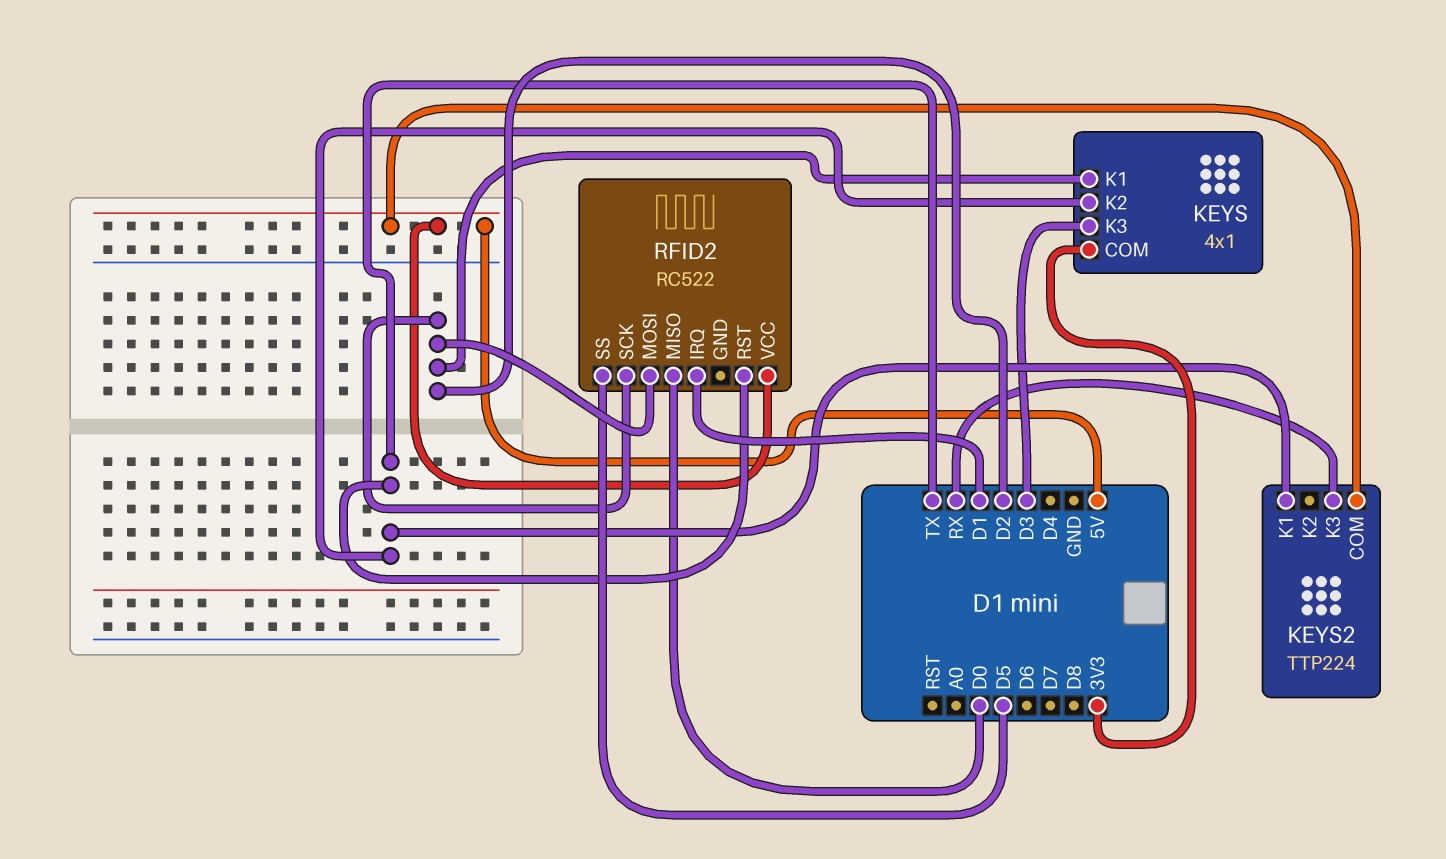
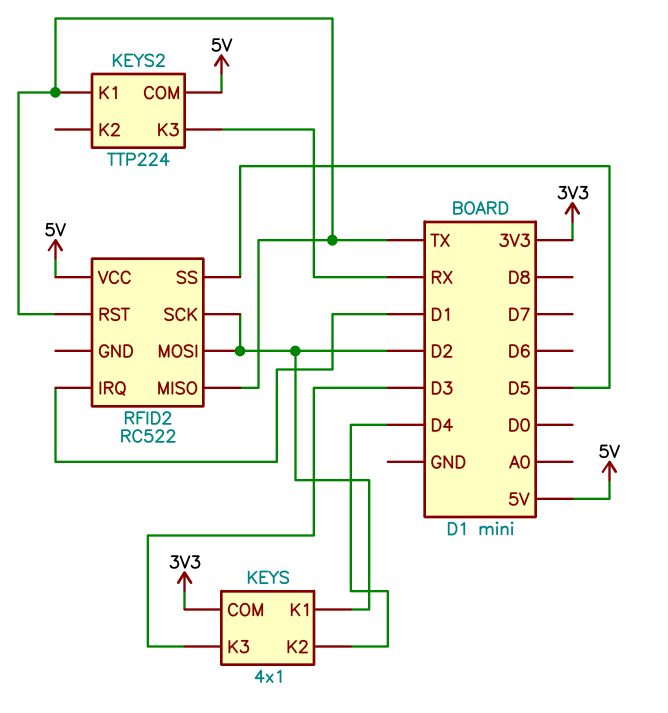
KEYS pin K2: TX -> D4
RFID2 pin MISO: D0 -> TX

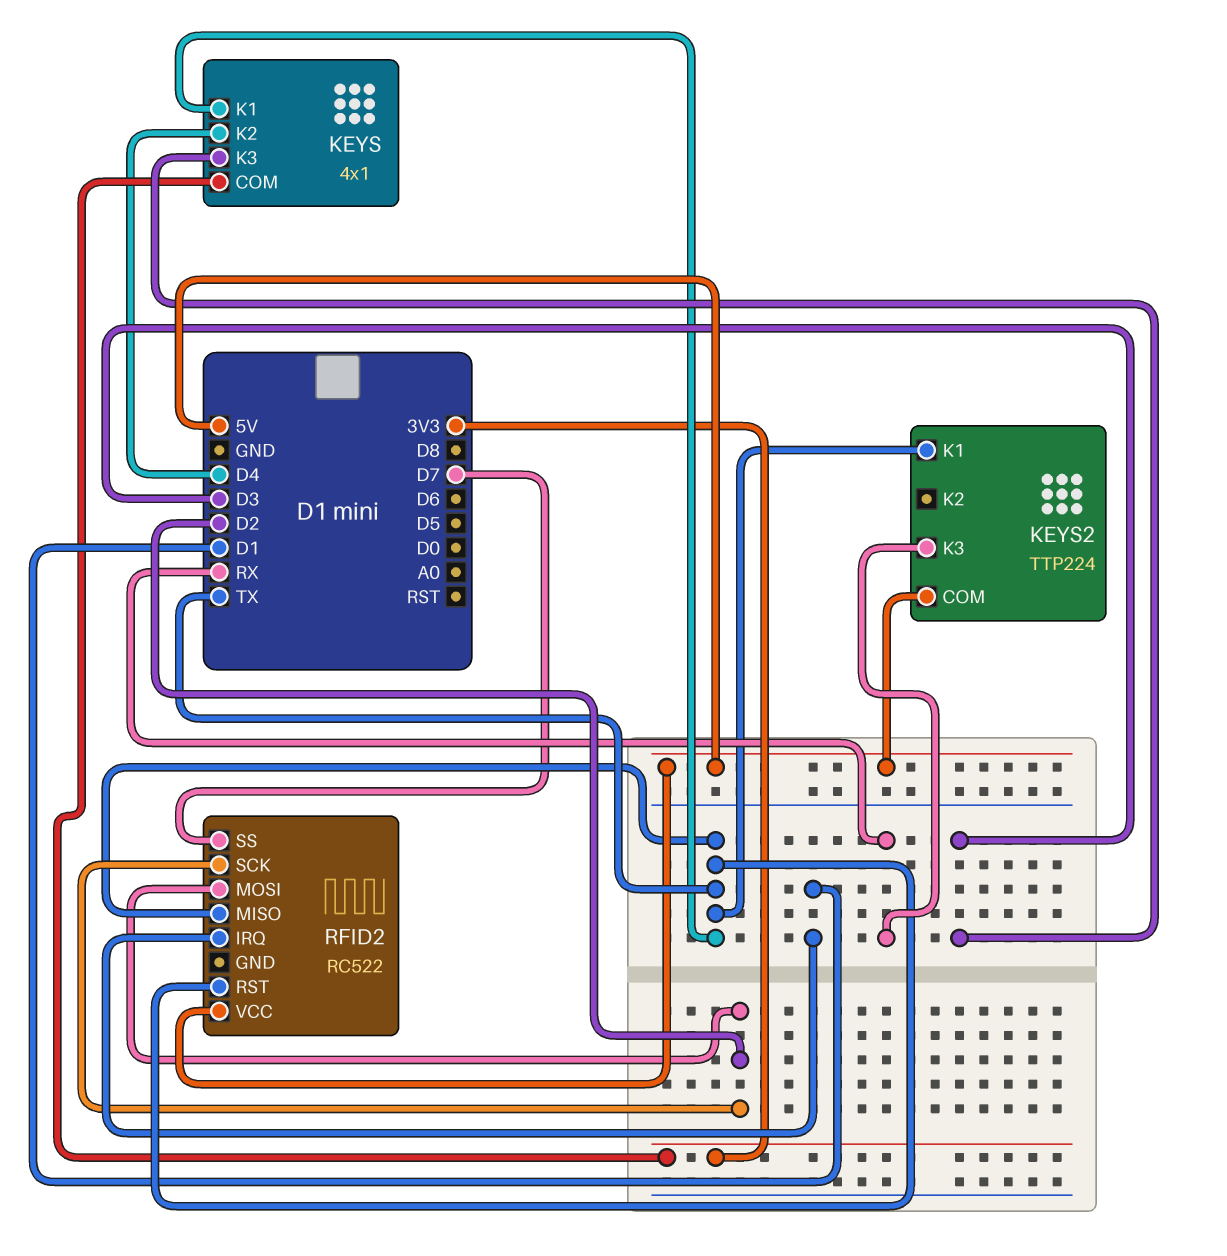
KEYS pin K1: D2 -> TX
RFID2 pin SS: D5 -> D7

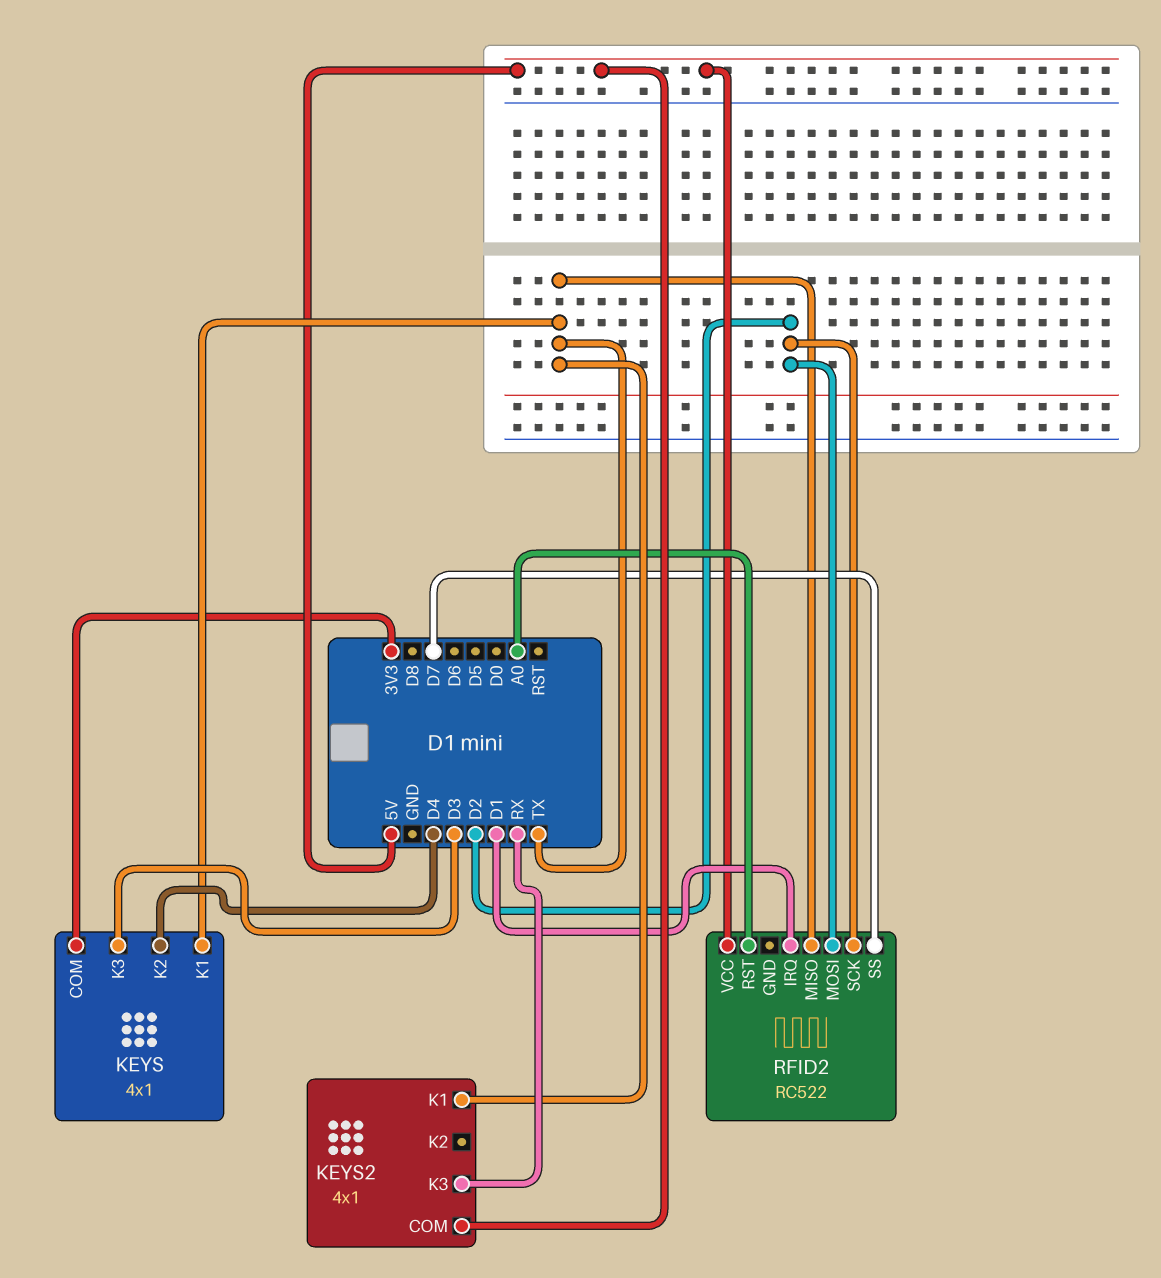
KEYS2: TTP224 -> 4x1
RFID2 pin RST: TX -> A0

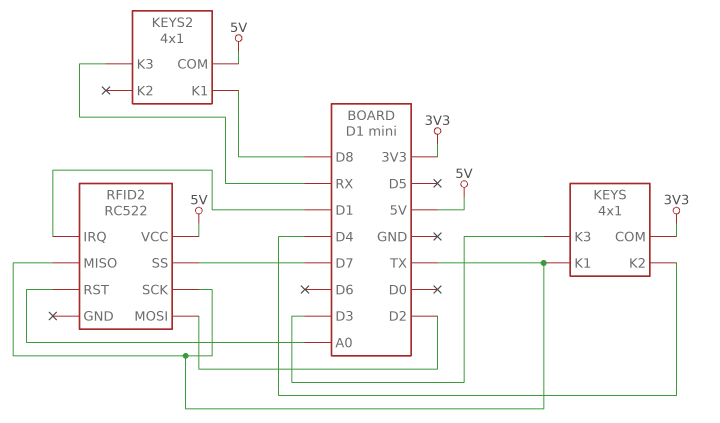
KEYS2 pin K1: TX -> D8
RFID2 pin SCK: D2 -> TX

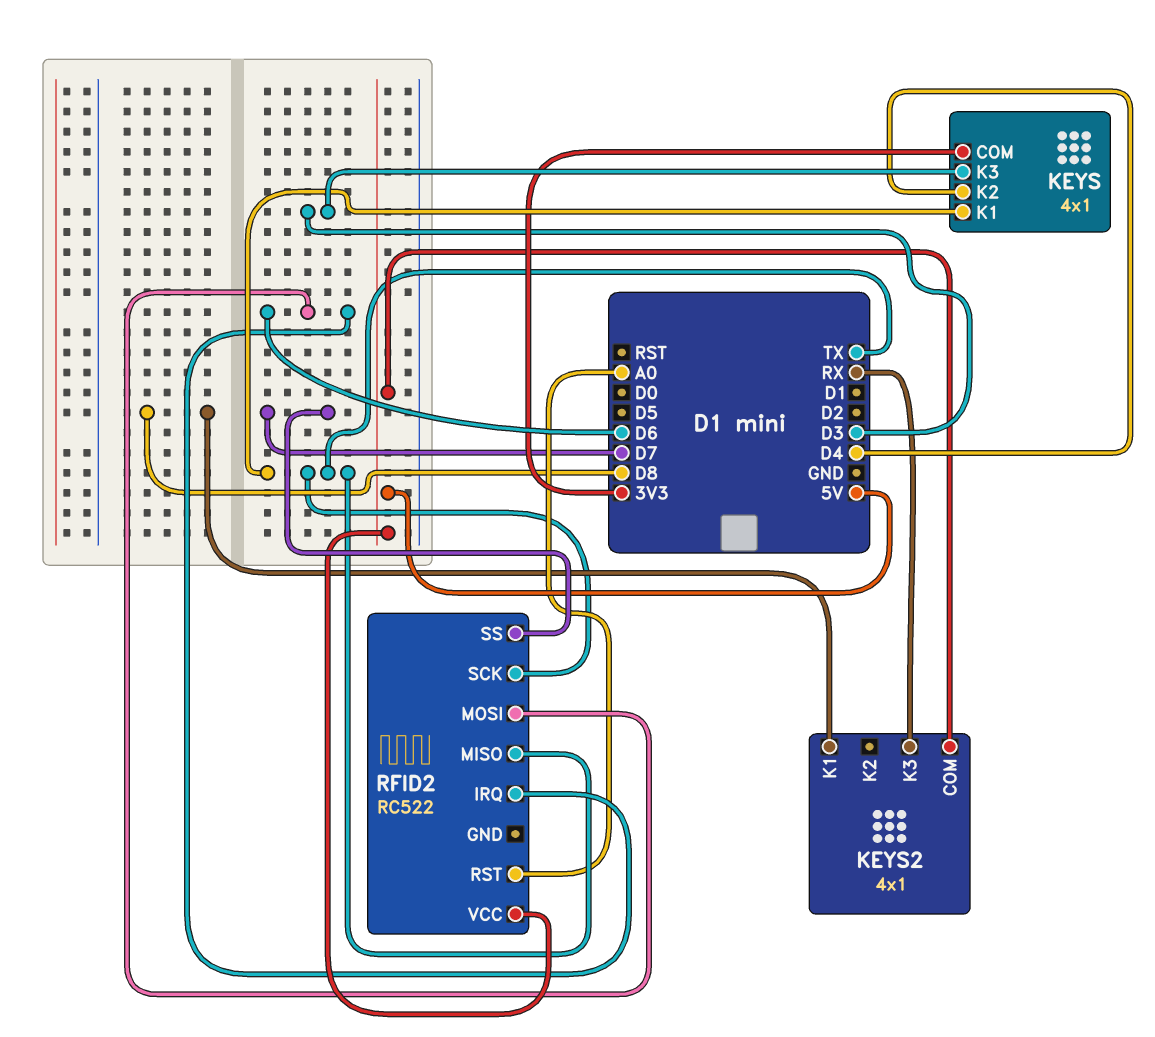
RFID2 pin IRQ: D1 -> D6
RFID2 pin MOSI: D2 -> D6

